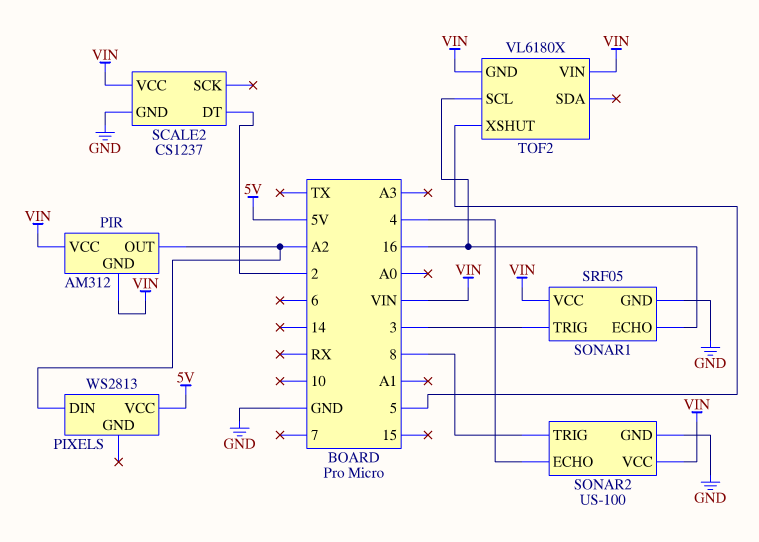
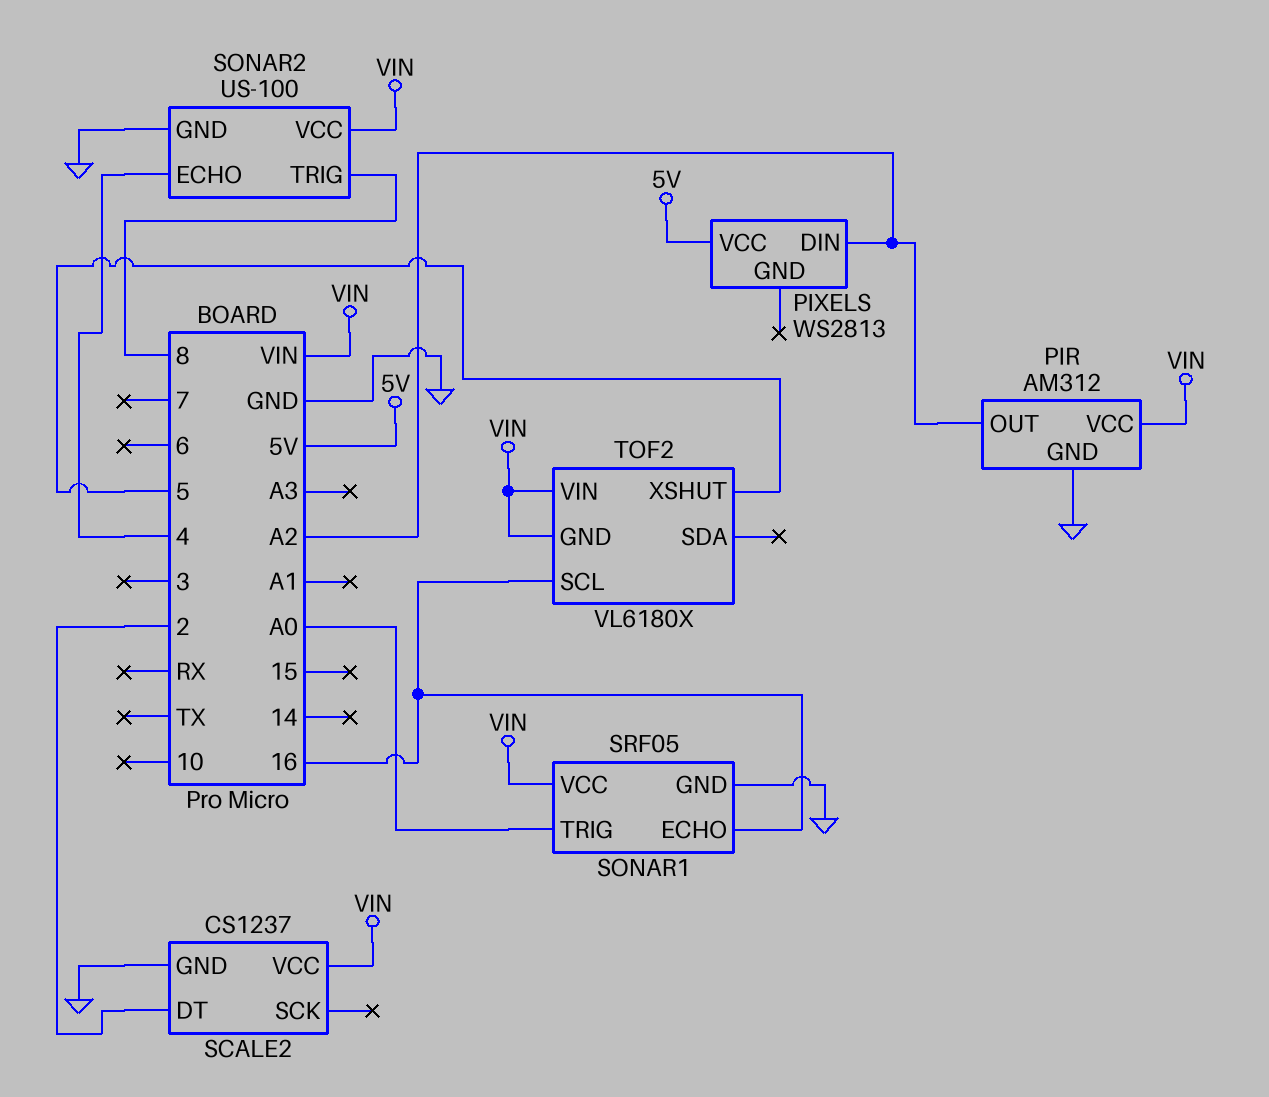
PIR pin GND: VIN -> GND
SONAR1 pin TRIG: 3 -> A0

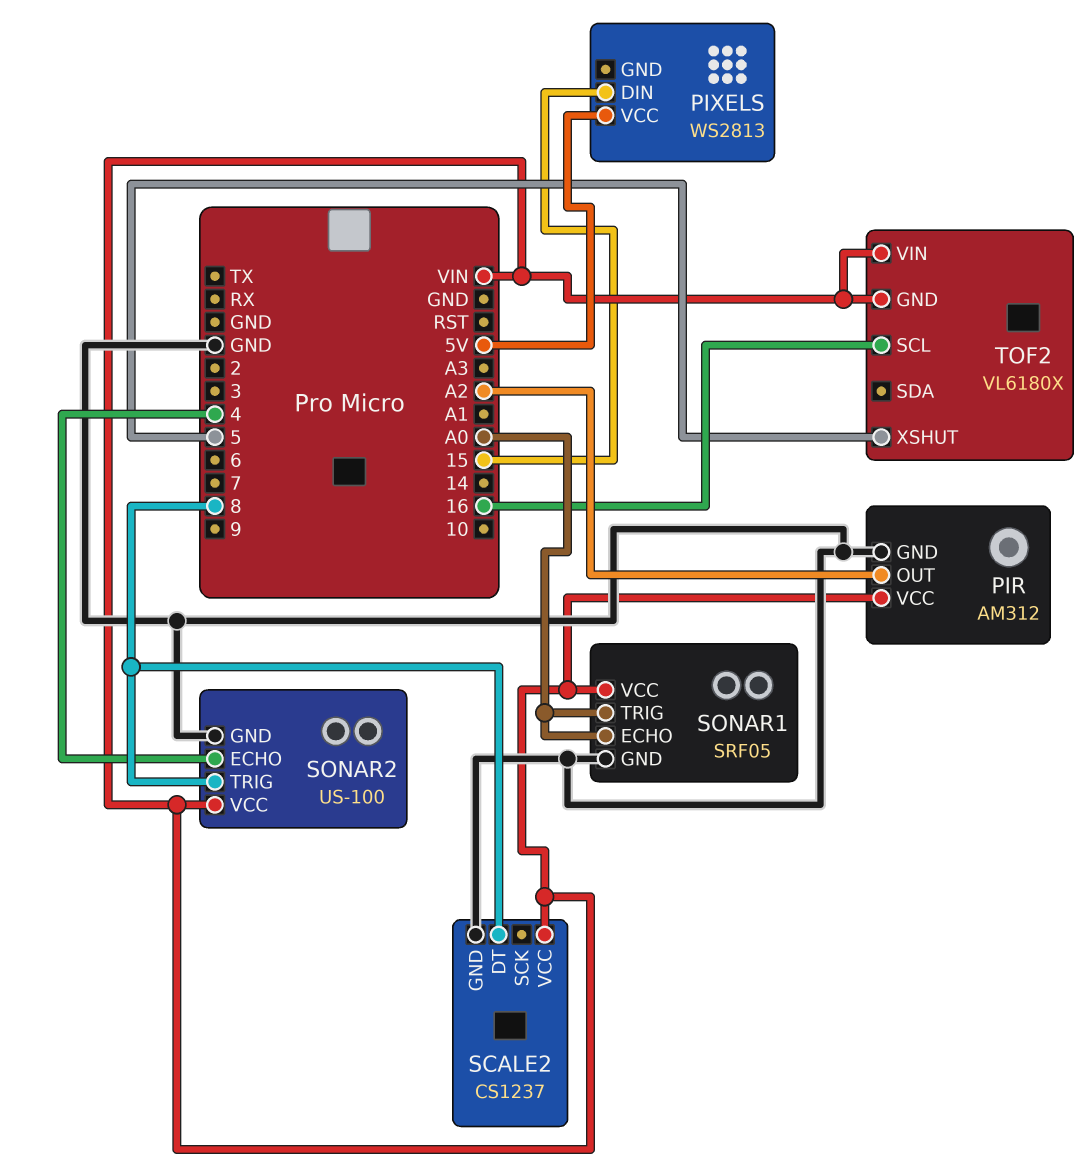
PIXELS pin DIN: A2 -> 15
SCALE2 pin DT: 2 -> 8
SONAR1 pin ECHO: 16 -> A0

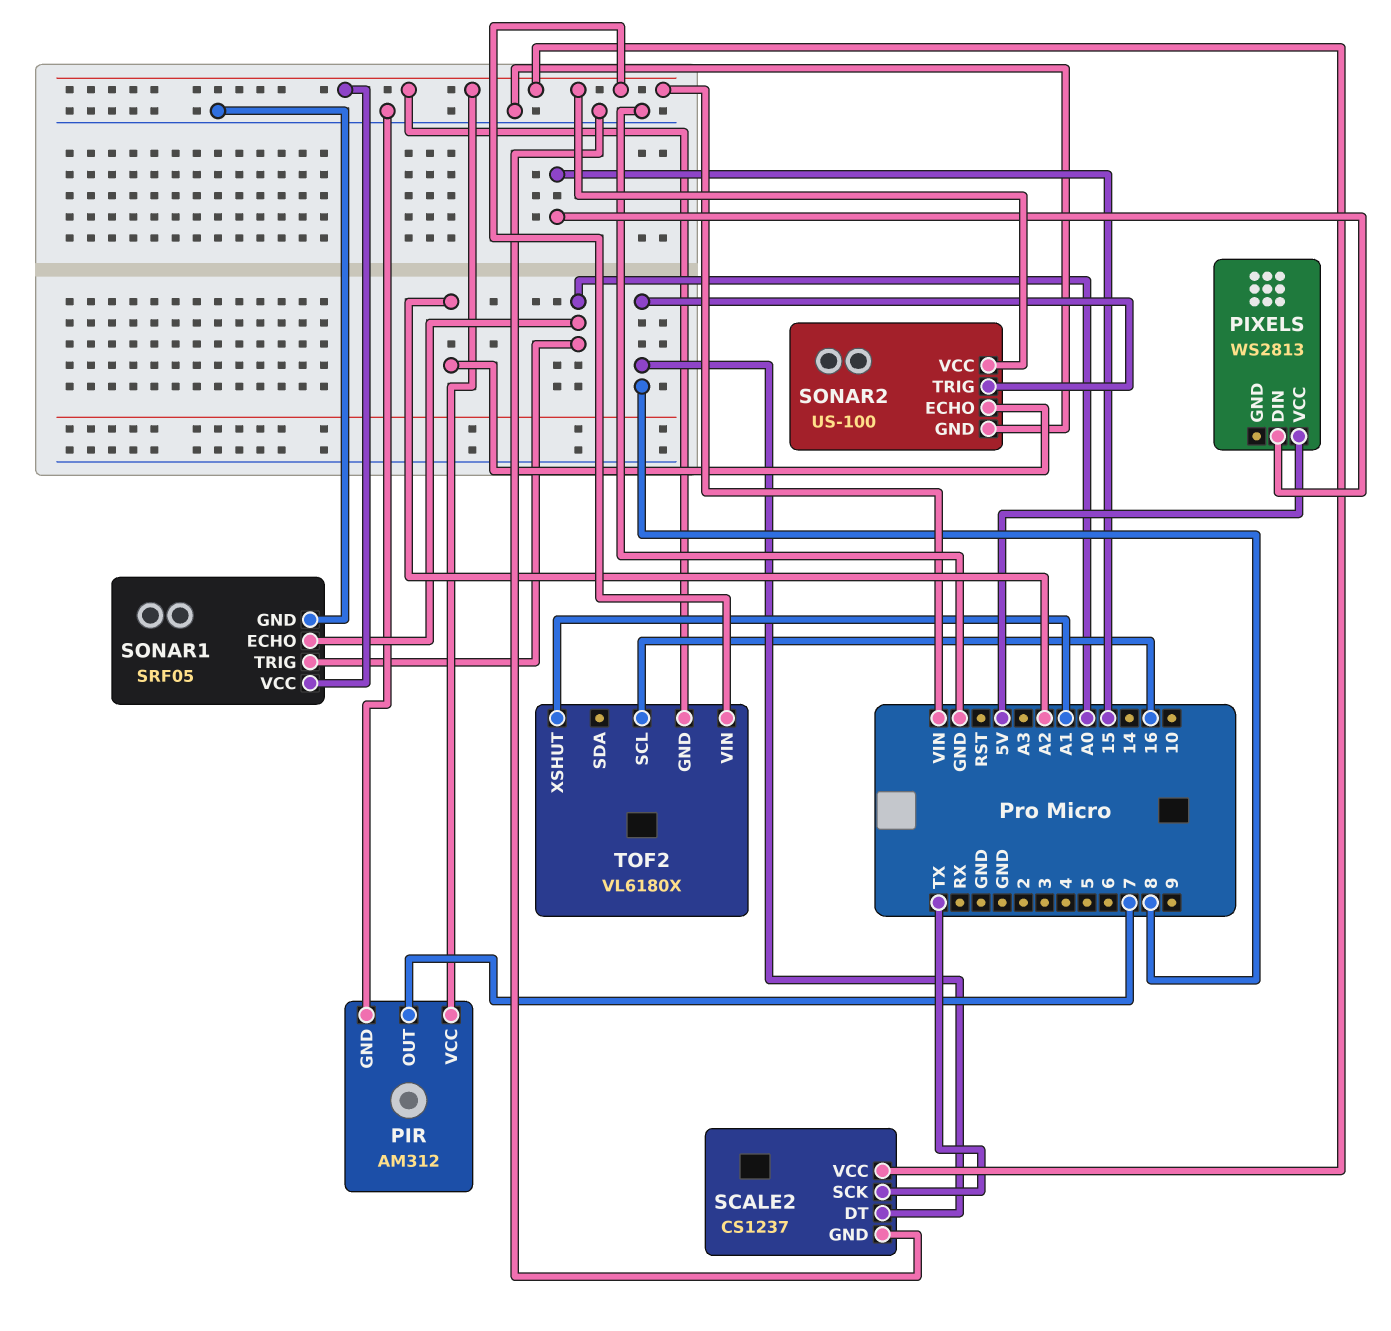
PIR pin OUT: A2 -> 7
SCALE2 pin SCK: none -> TX
SONAR2 pin ECHO: 4 -> A2
TOF2 pin XSHUT: 5 -> A1

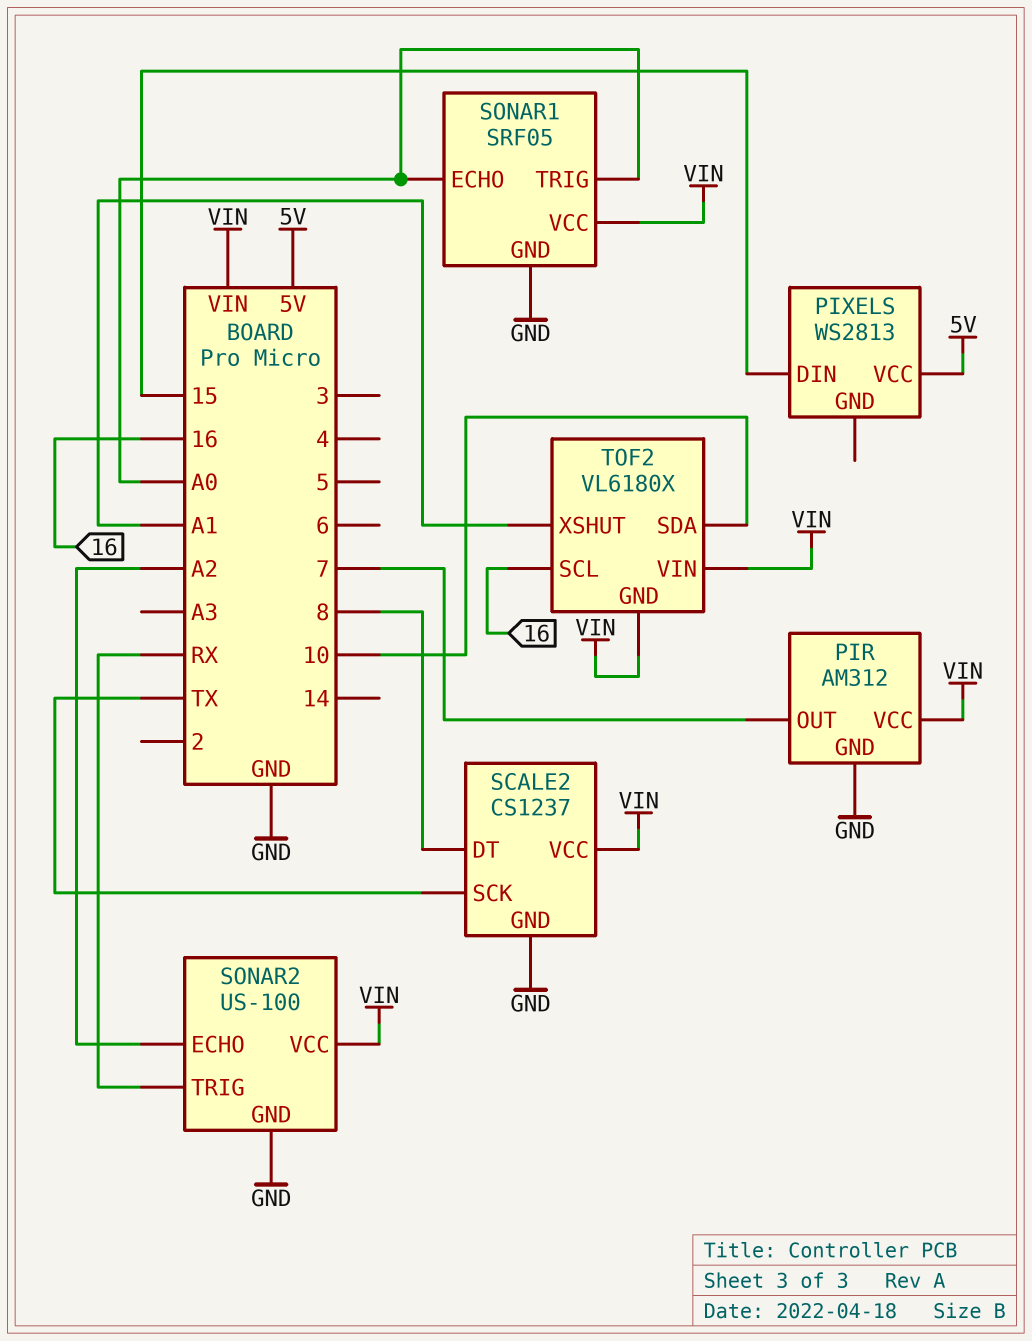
SONAR2 pin TRIG: 8 -> RX
TOF2 pin SDA: none -> 10

